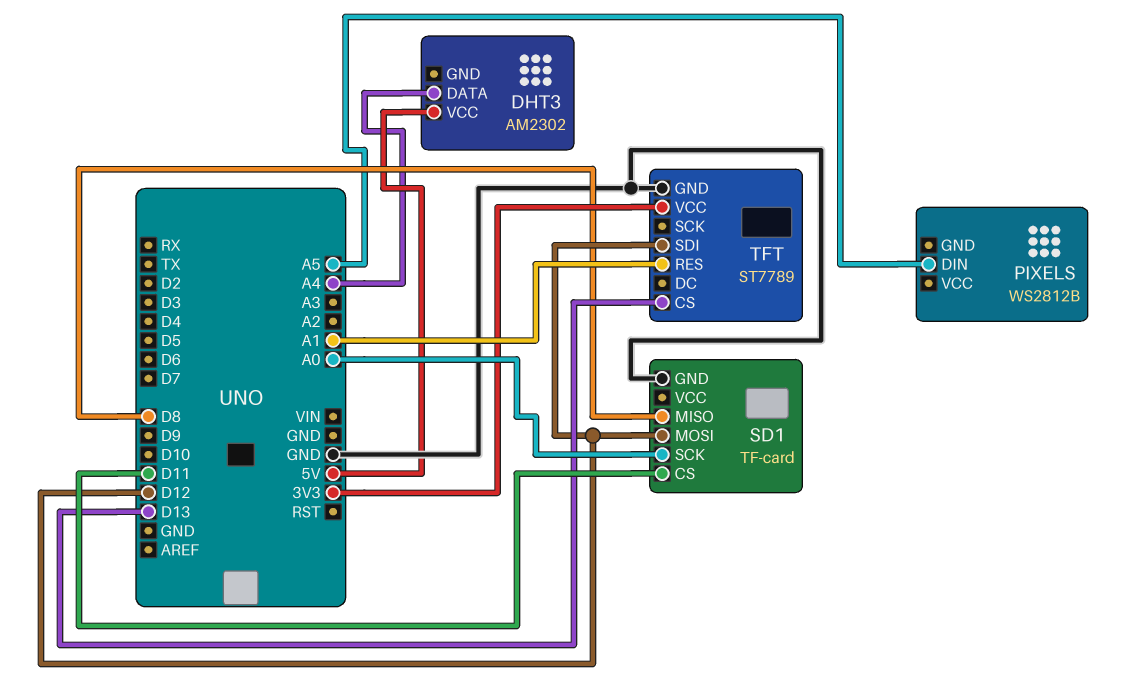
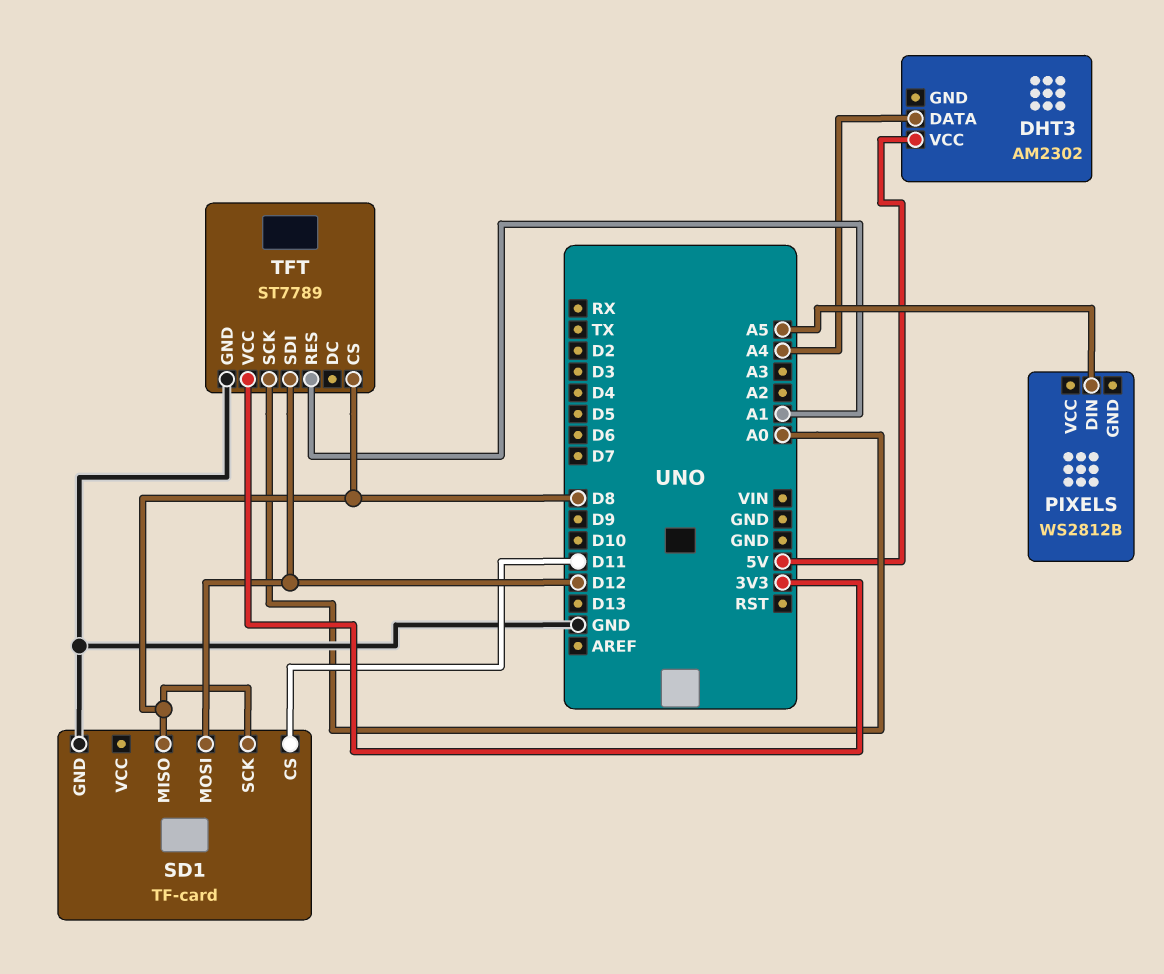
SD1 pin SCK: A0 -> D8
TFT pin CS: D13 -> D8
TFT pin SCK: none -> A0

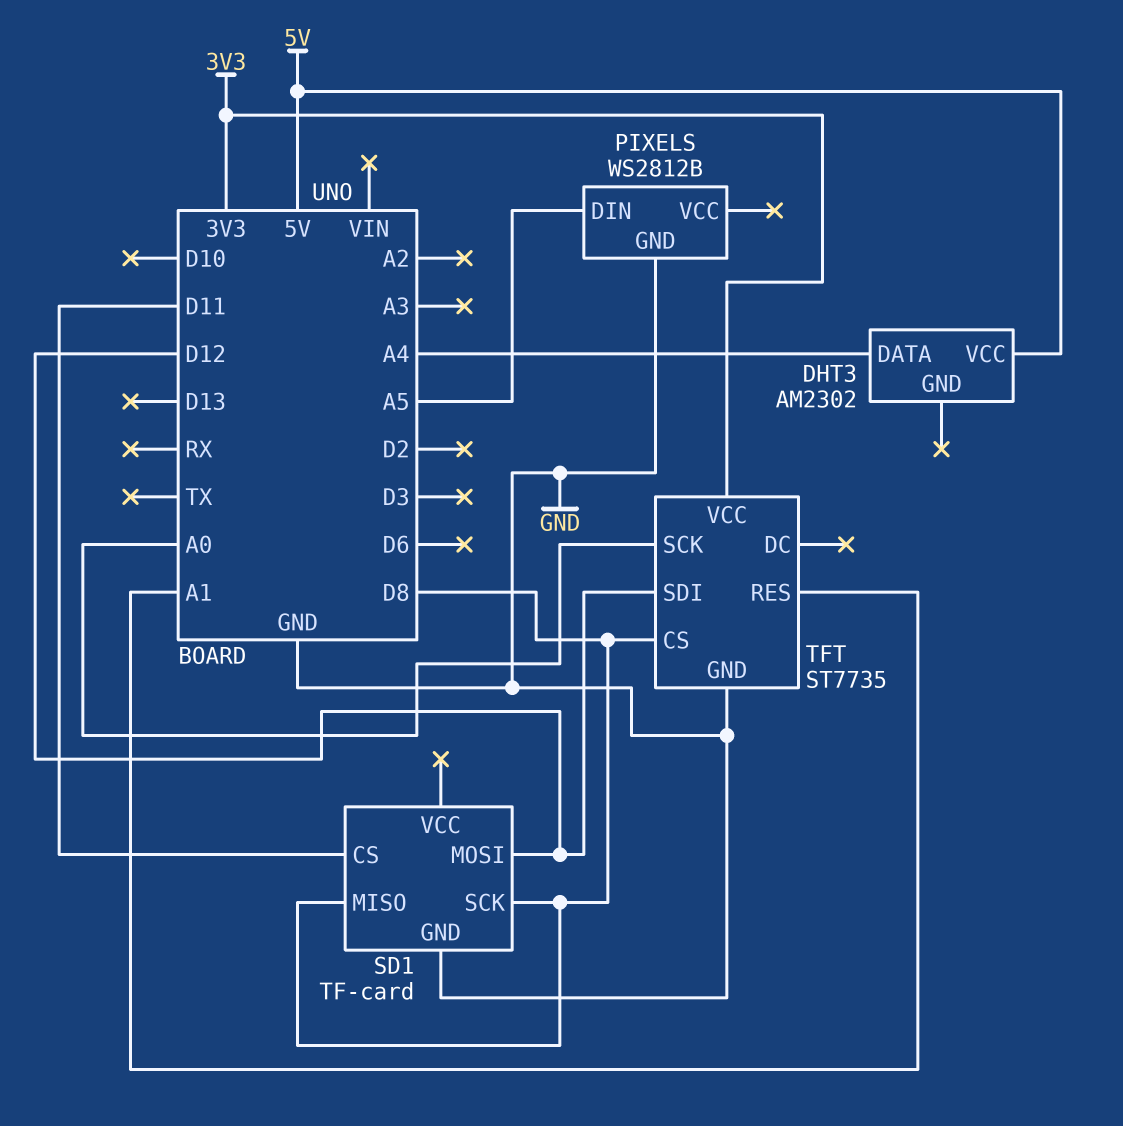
PIXELS pin GND: none -> GND
TFT: ST7789 -> ST7735

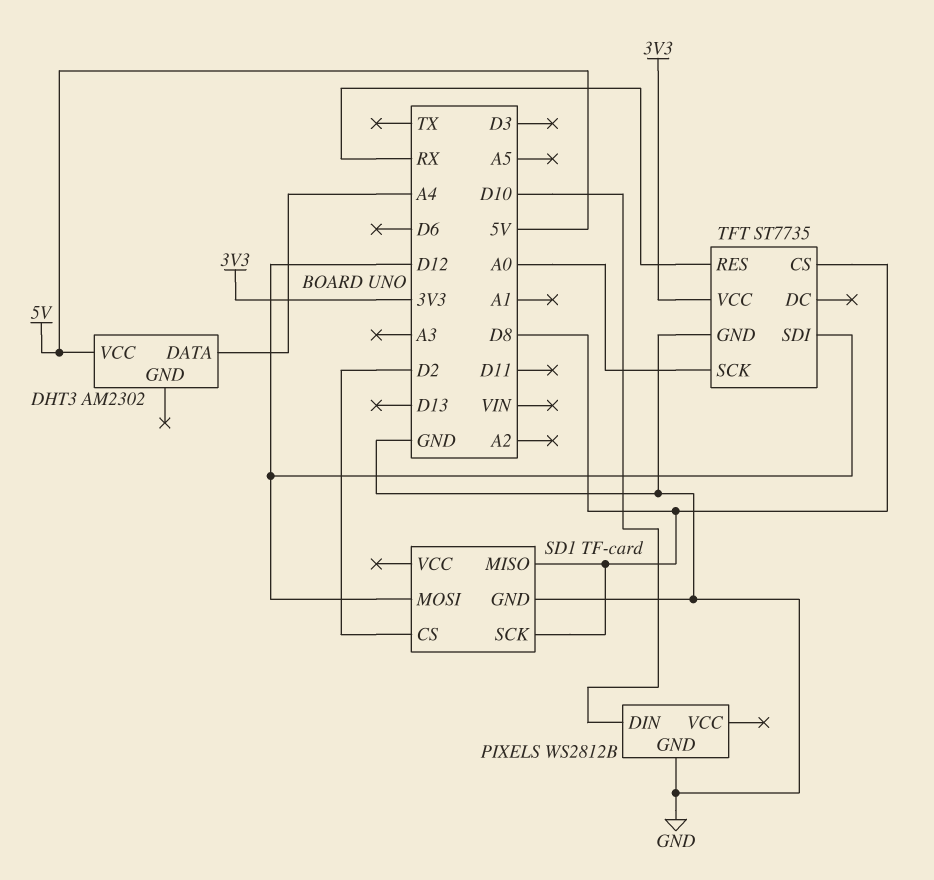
PIXELS pin DIN: A5 -> D10
SD1 pin CS: D11 -> D2
TFT pin RES: A1 -> RX

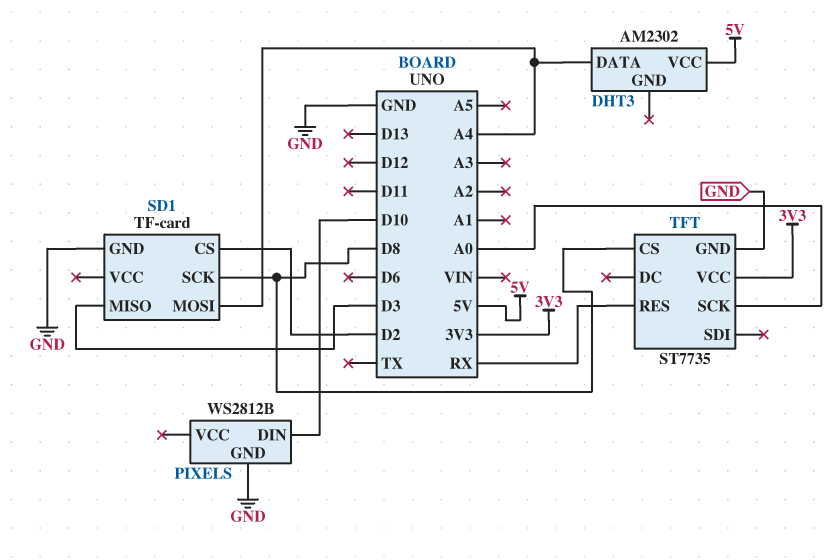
SD1 pin MISO: D8 -> D3
SD1 pin MOSI: D12 -> A4
TFT pin SDI: D12 -> none

